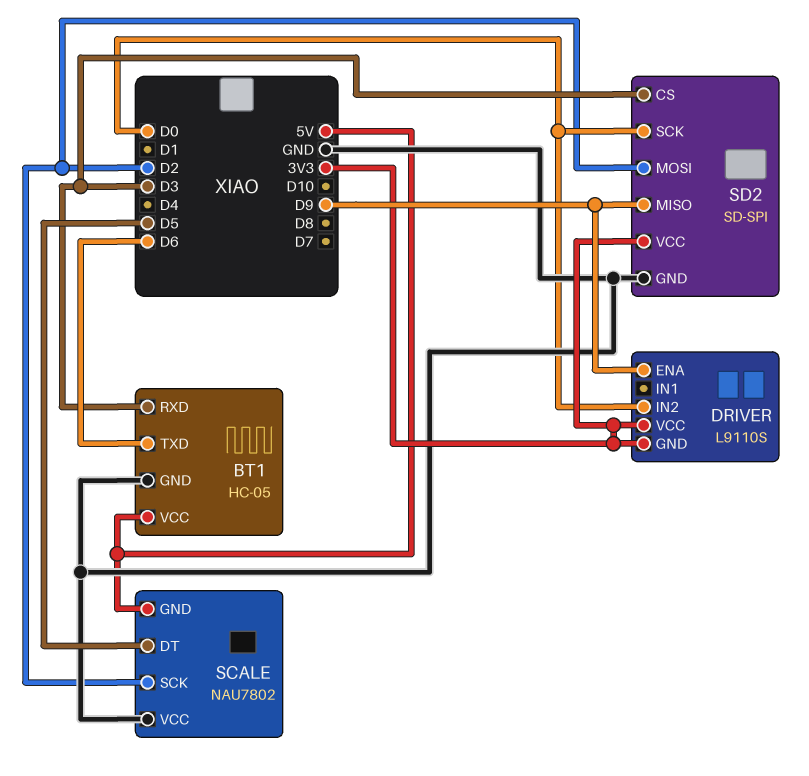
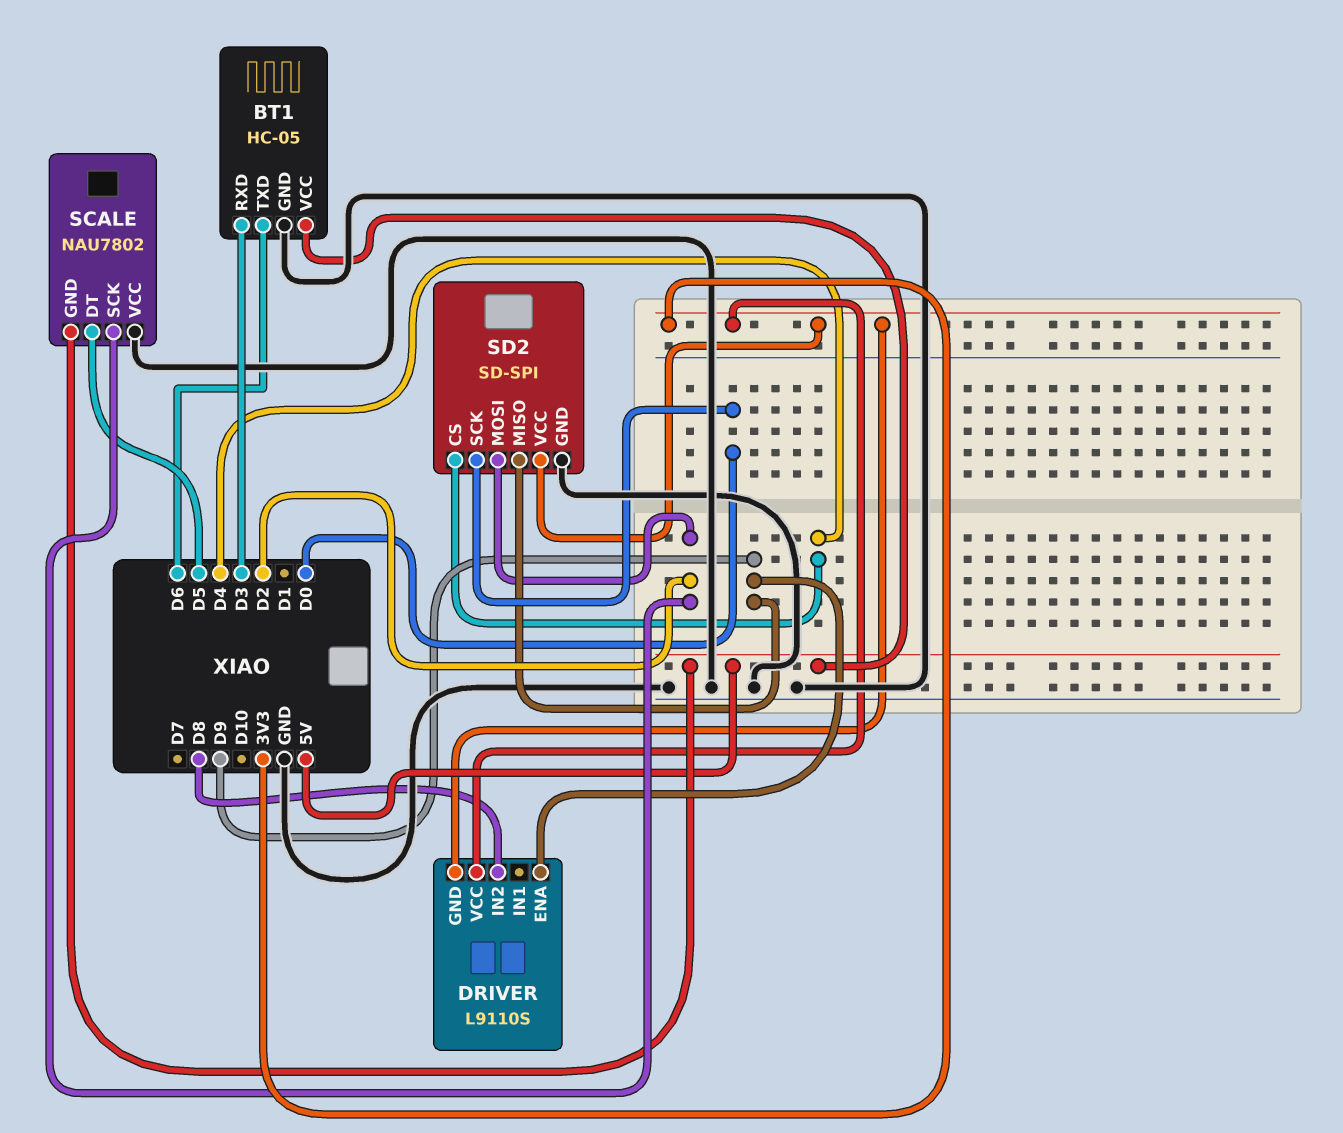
DRIVER pin IN2: D0 -> D8
SD2 pin CS: D3 -> D4

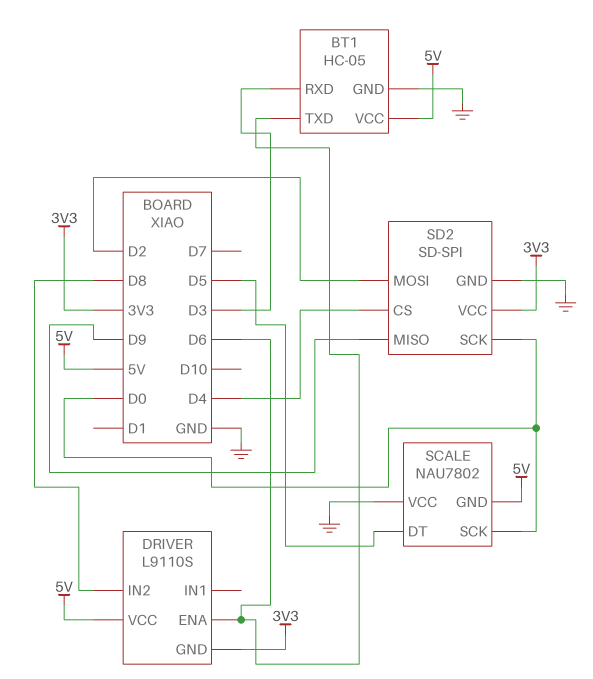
DRIVER pin ENA: D9 -> D6
DRIVER pin VCC: 3V3 -> 5V
SCALE pin SCK: D2 -> D0

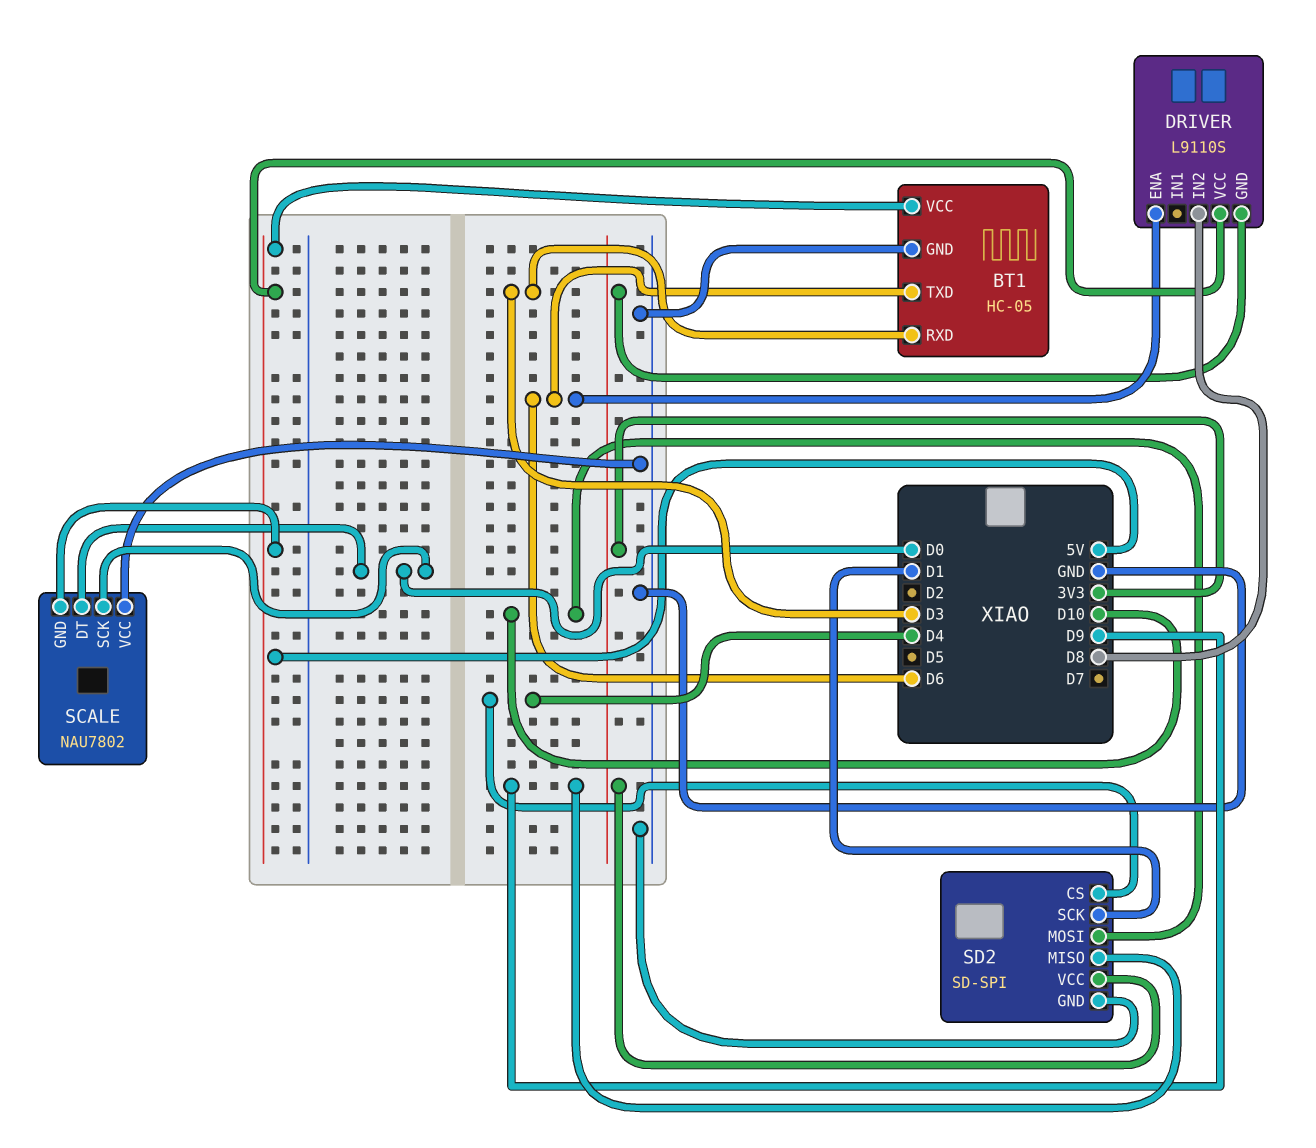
SCALE pin DT: D5 -> D0
SD2 pin MOSI: D2 -> D10
SD2 pin SCK: D0 -> D1

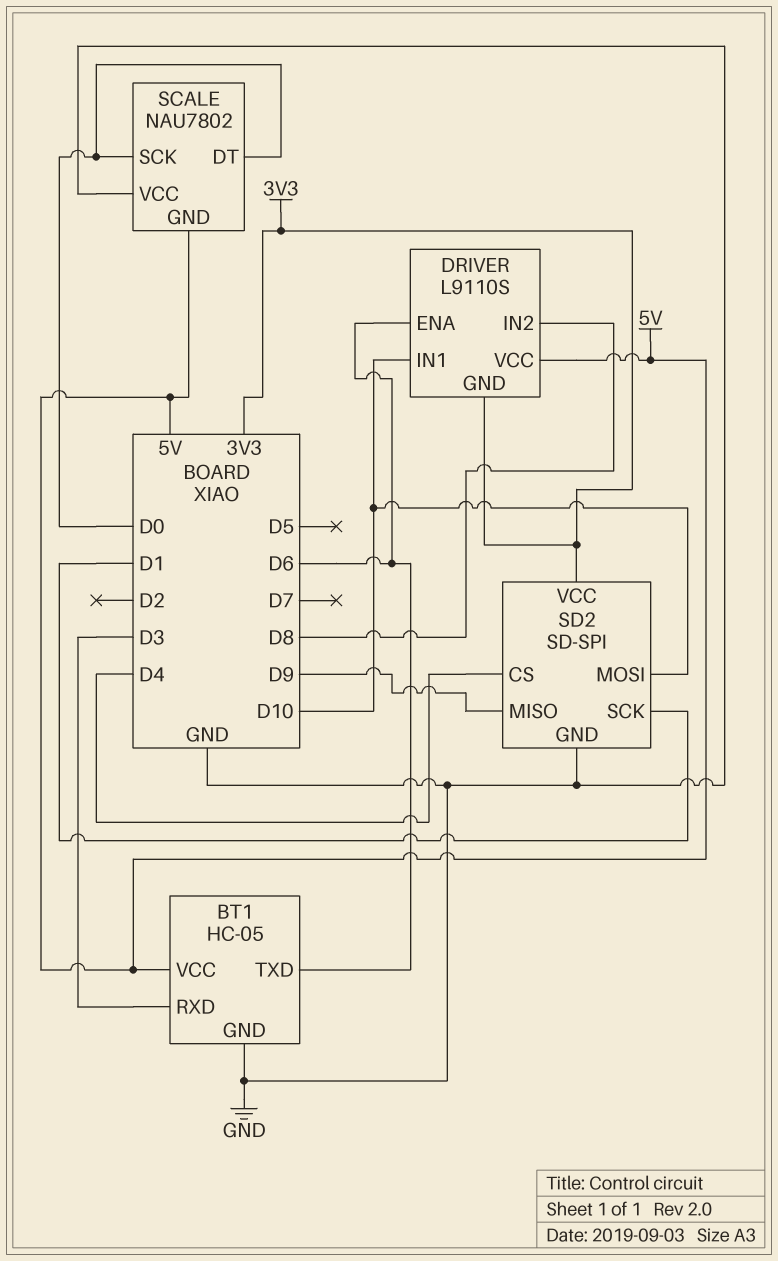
DRIVER pin IN1: none -> D10

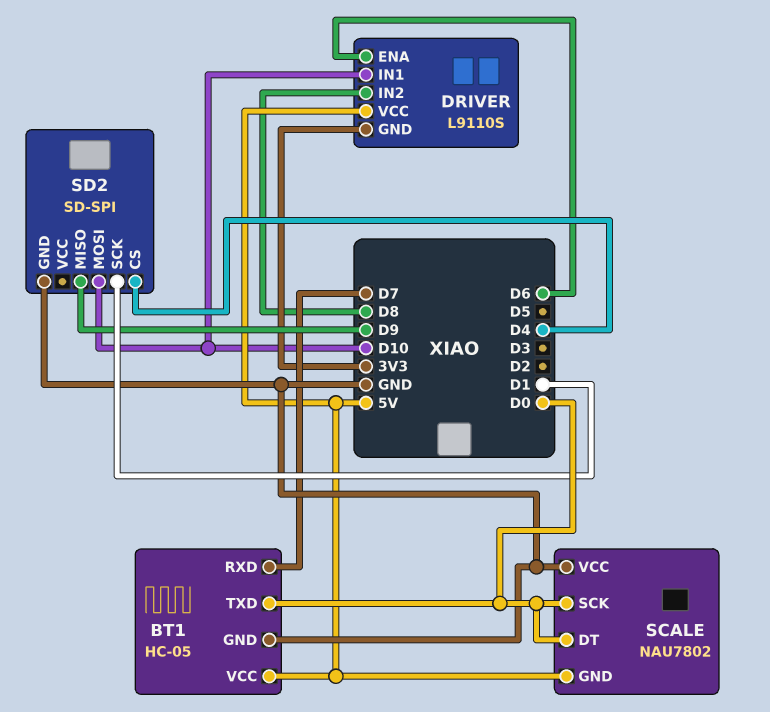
BT1 pin RXD: D3 -> D7
BT1 pin TXD: D6 -> D0
SD2 pin VCC: 3V3 -> none

